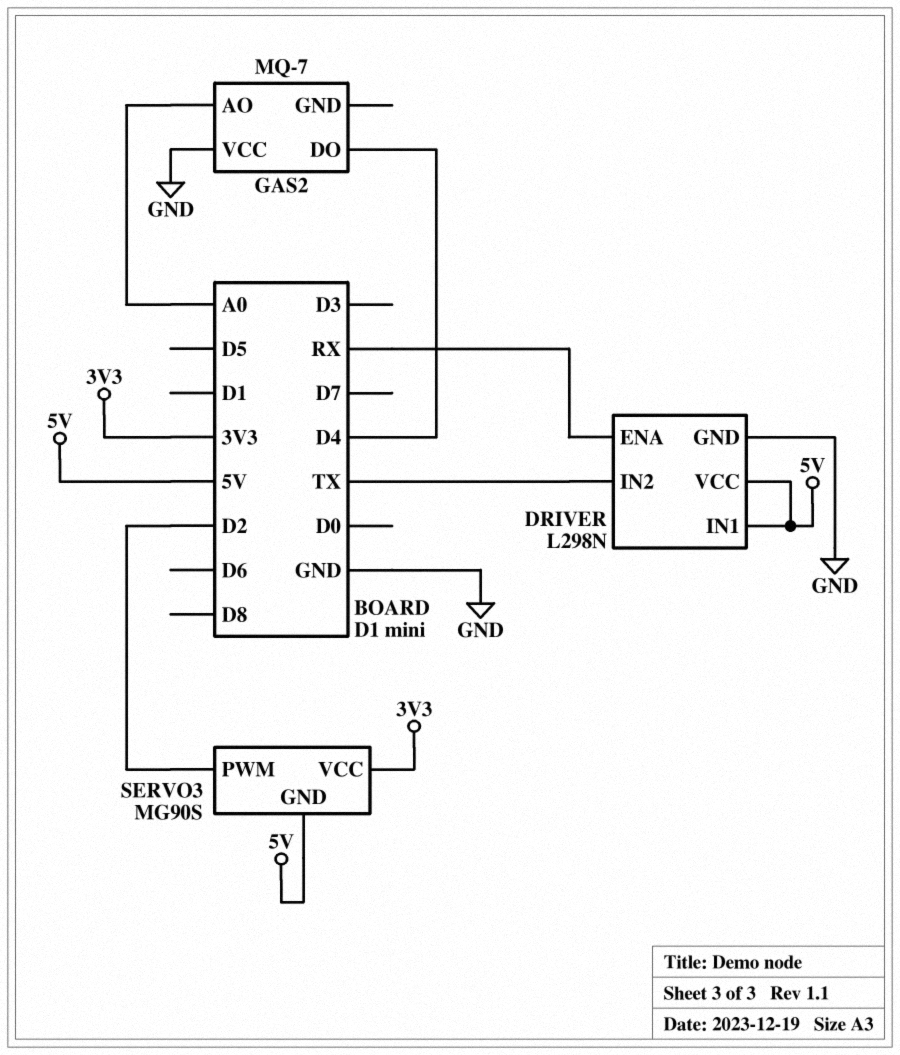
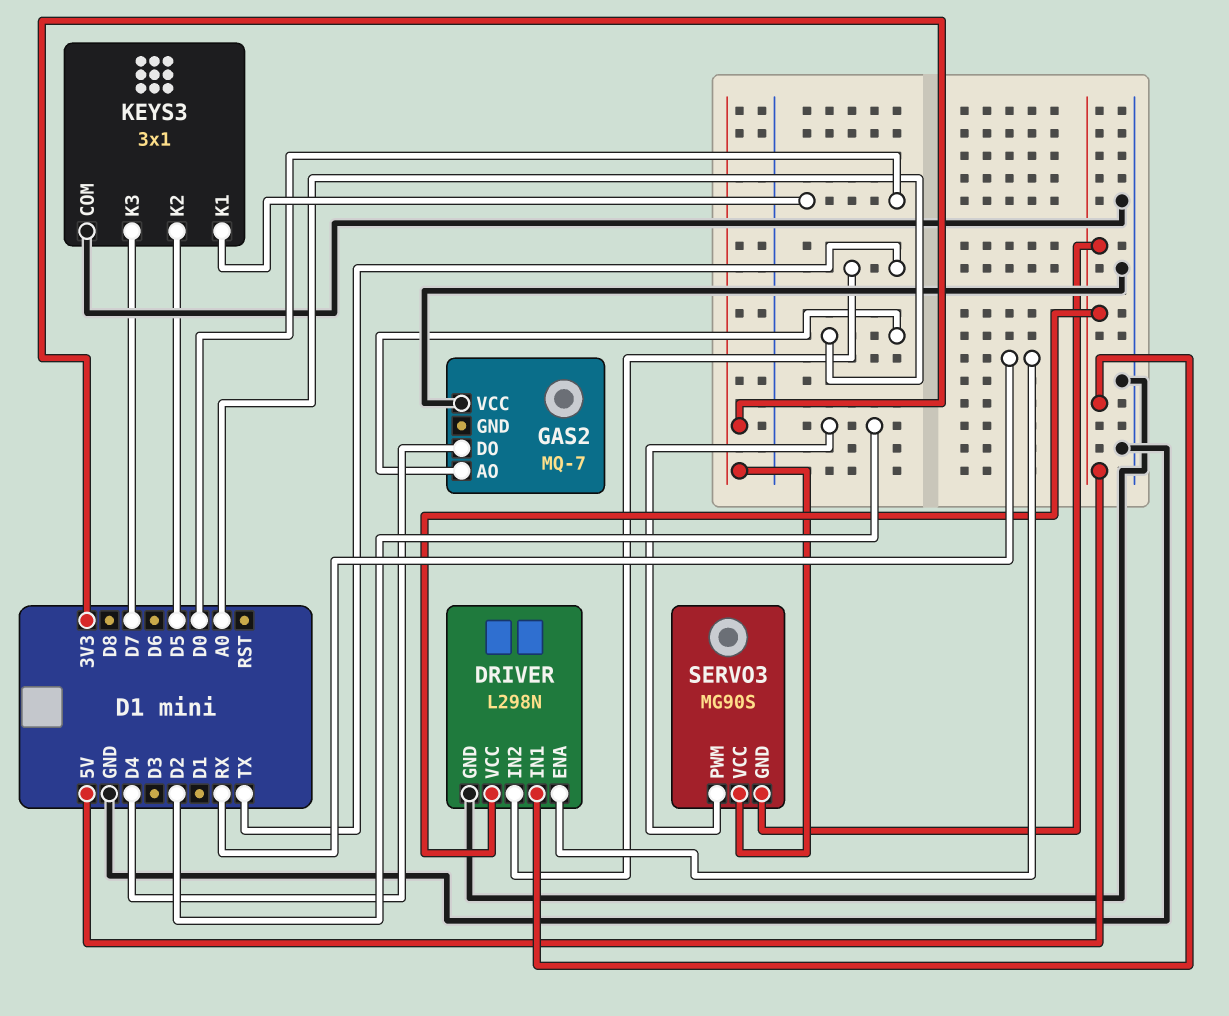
KEYS3: none -> 3x1
KEYS3 pin COM: none -> GND
KEYS3 pin K1: none -> D0
KEYS3 pin K2: none -> D5
KEYS3 pin K3: none -> D7

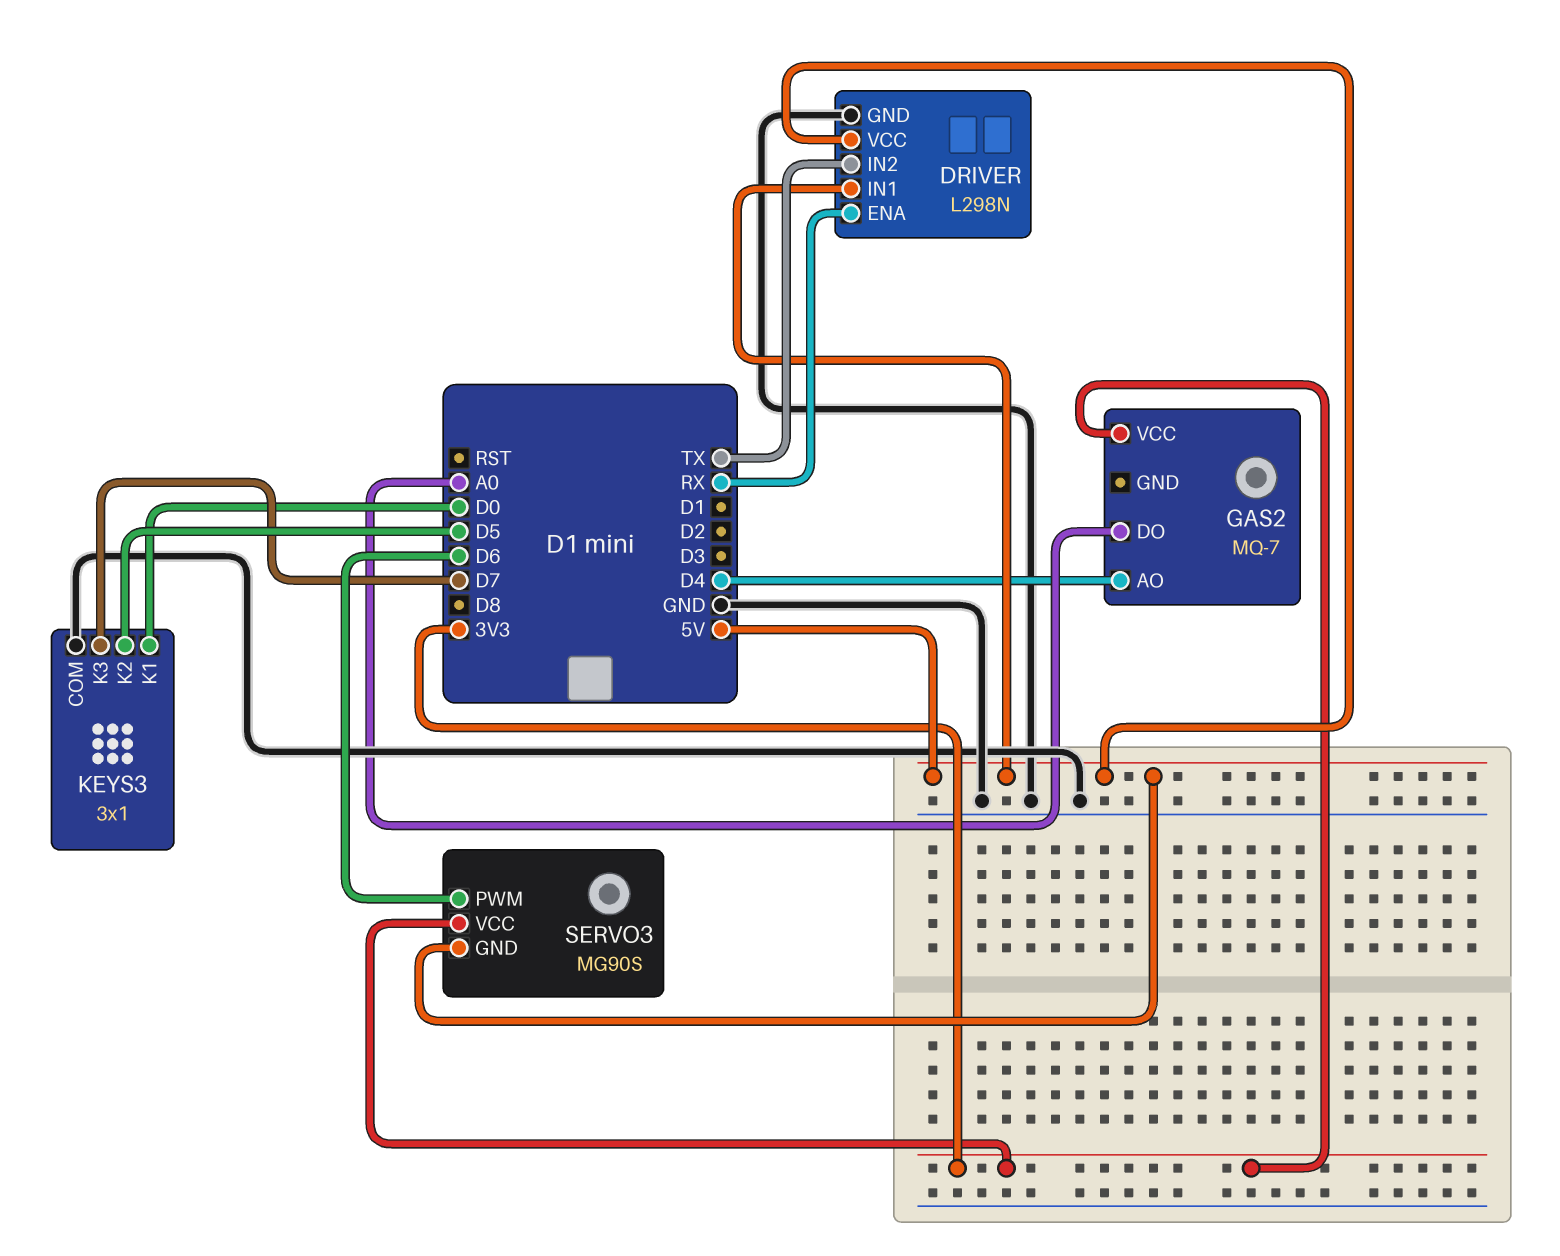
GAS2 pin AO: A0 -> D4
GAS2 pin DO: D4 -> A0
GAS2 pin VCC: GND -> 3V3
SERVO3 pin PWM: D2 -> D6

